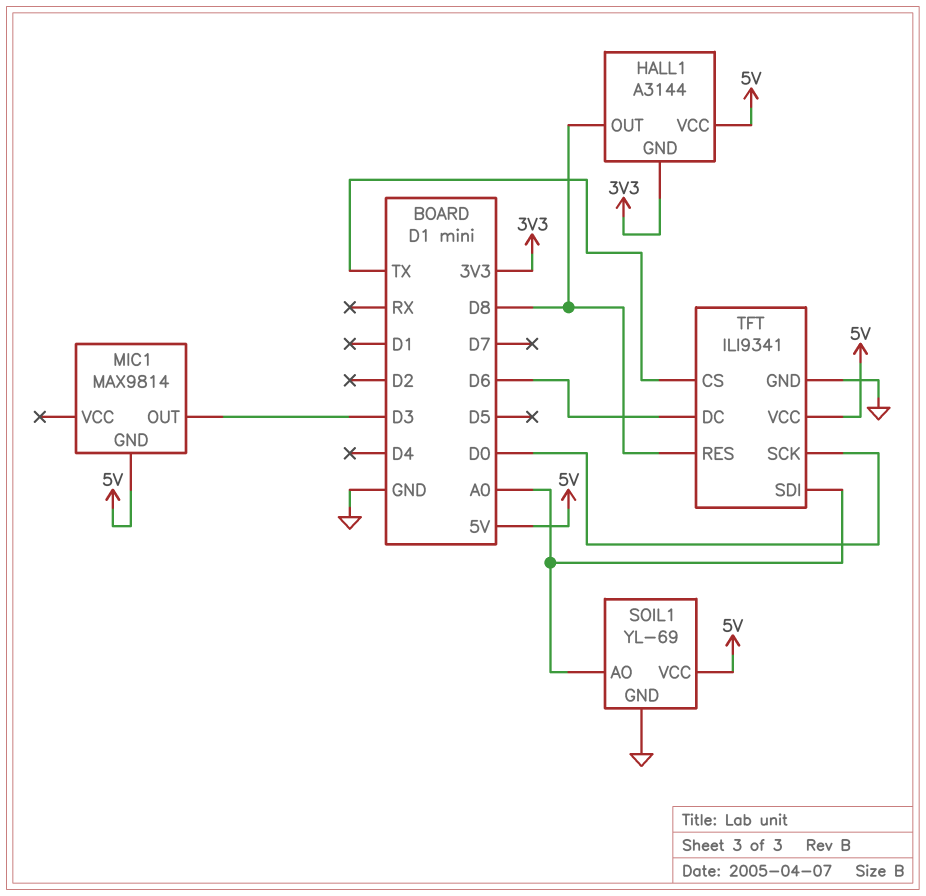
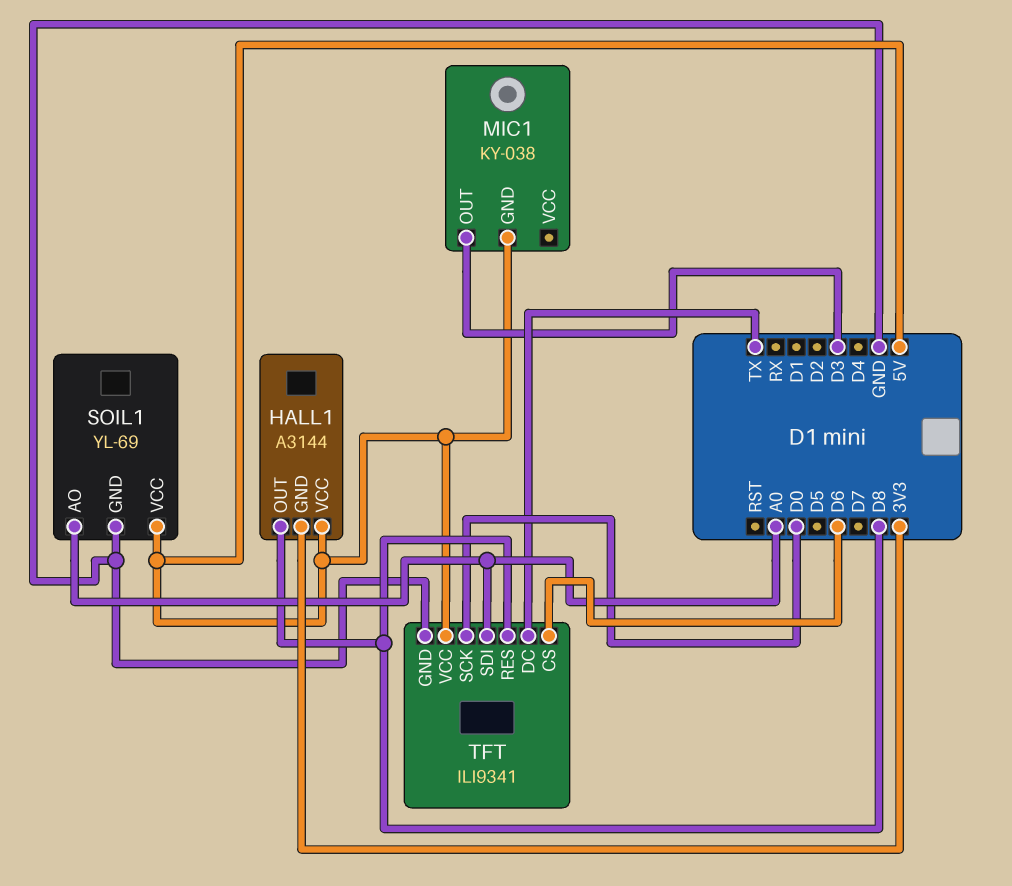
MIC1: MAX9814 -> KY-038
TFT pin CS: TX -> D6
TFT pin DC: D6 -> TX

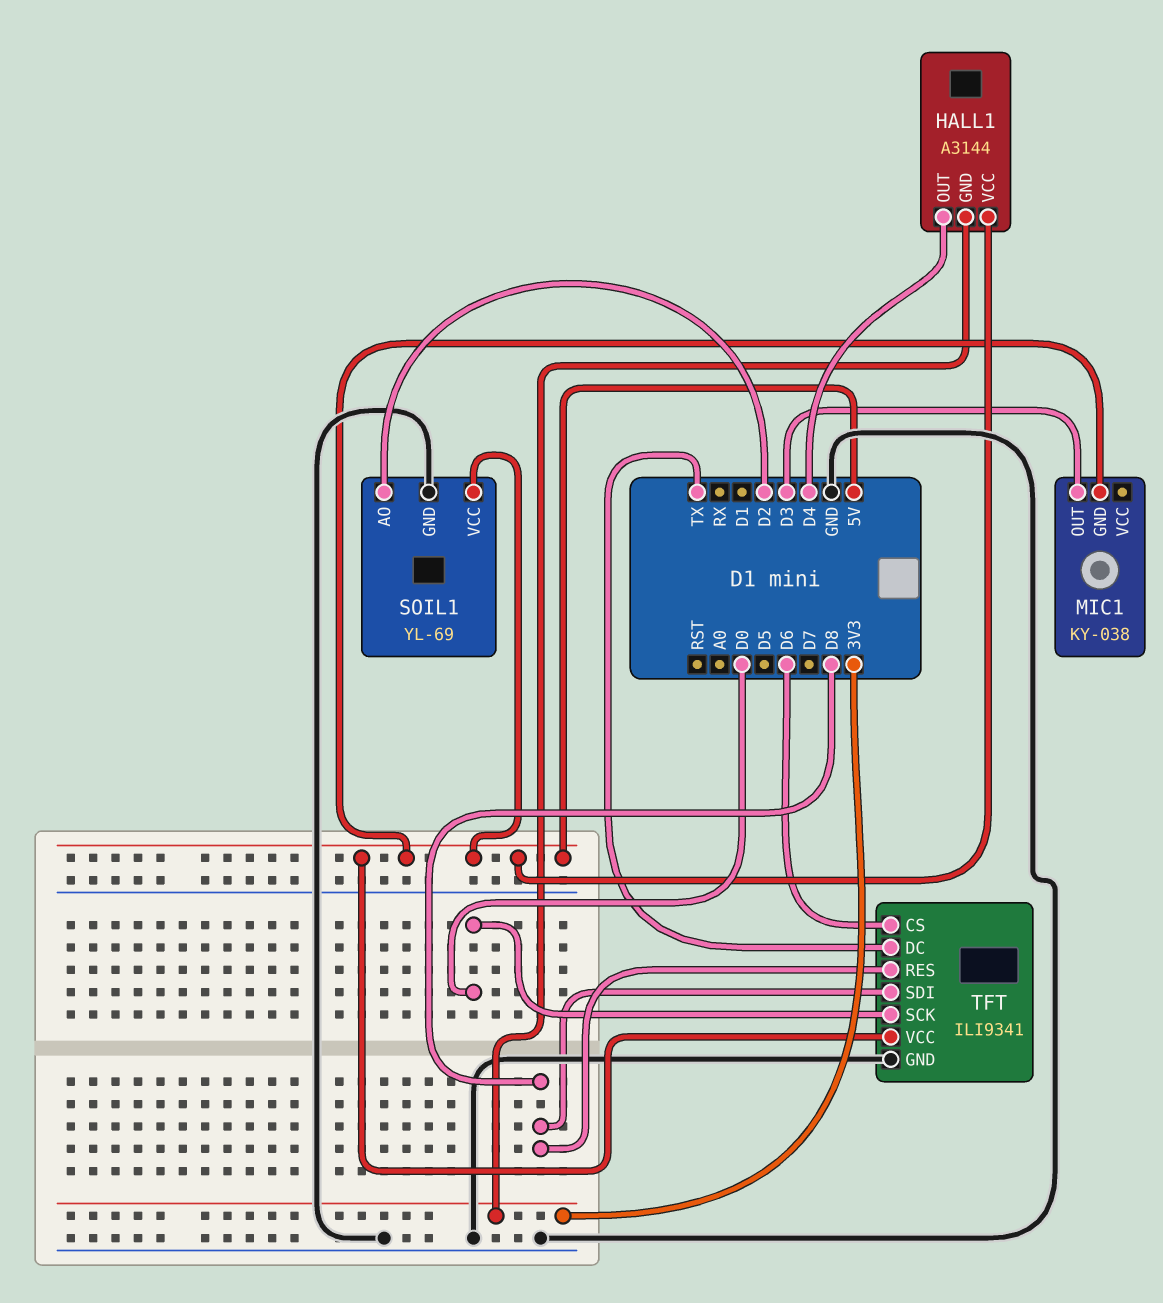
HALL1 pin OUT: D8 -> D4
SOIL1 pin AO: A0 -> D2
TFT pin SDI: A0 -> D8

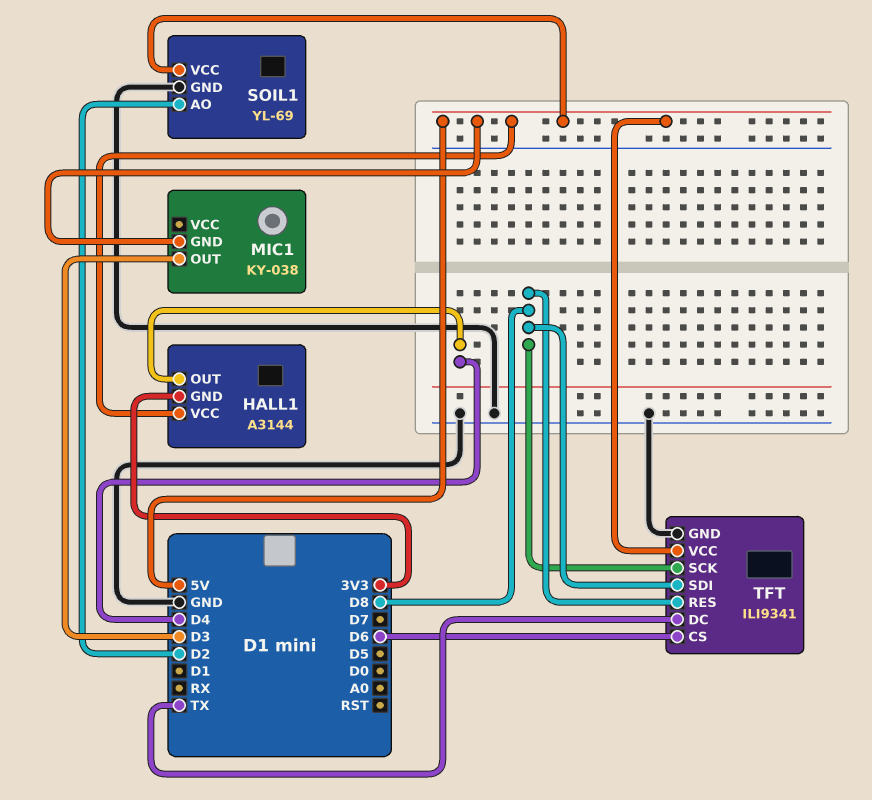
TFT pin SCK: D0 -> D8

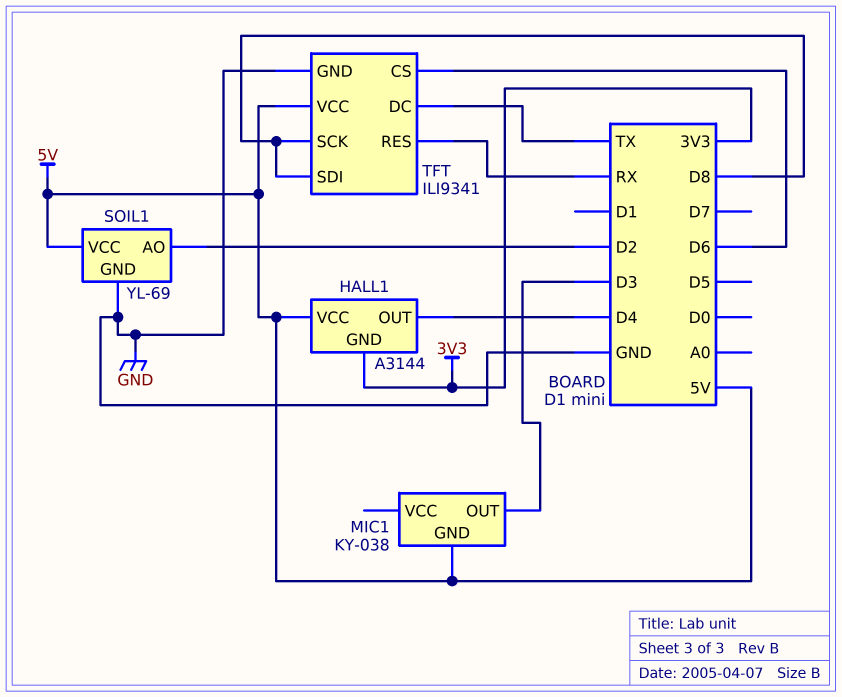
TFT pin RES: D8 -> RX

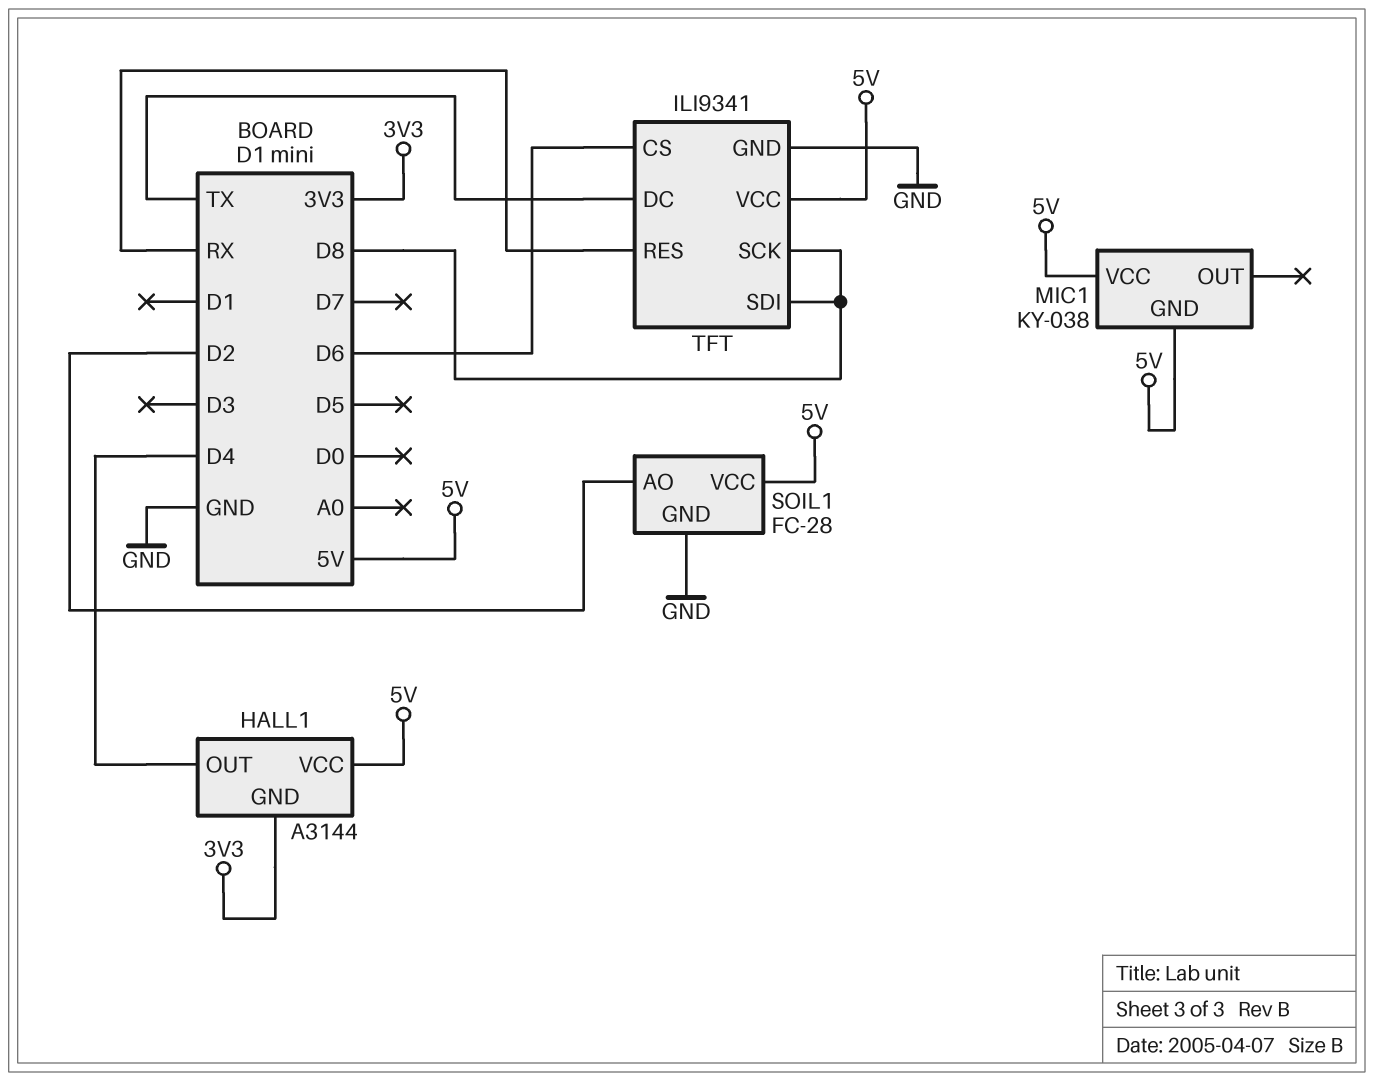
MIC1 pin OUT: D3 -> none
MIC1 pin VCC: none -> 5V
SOIL1: YL-69 -> FC-28

